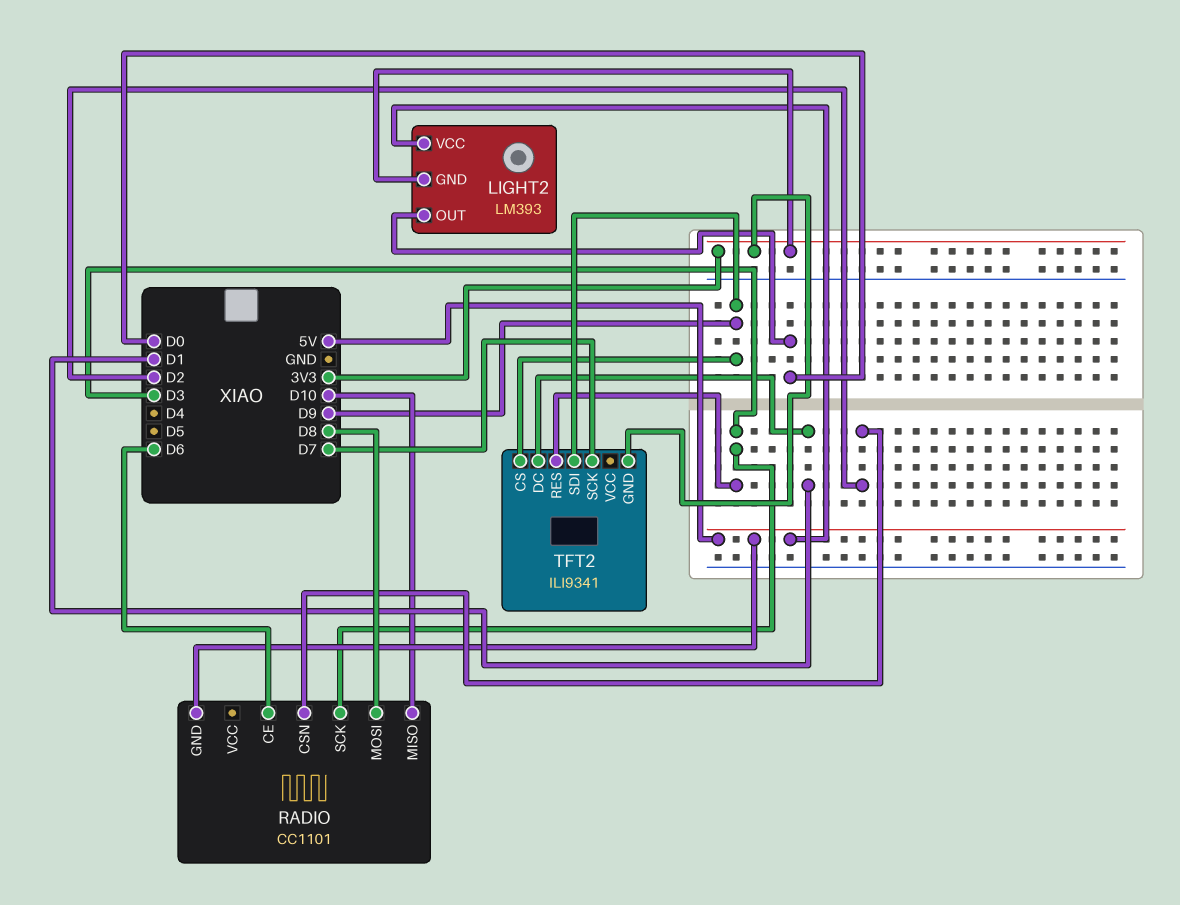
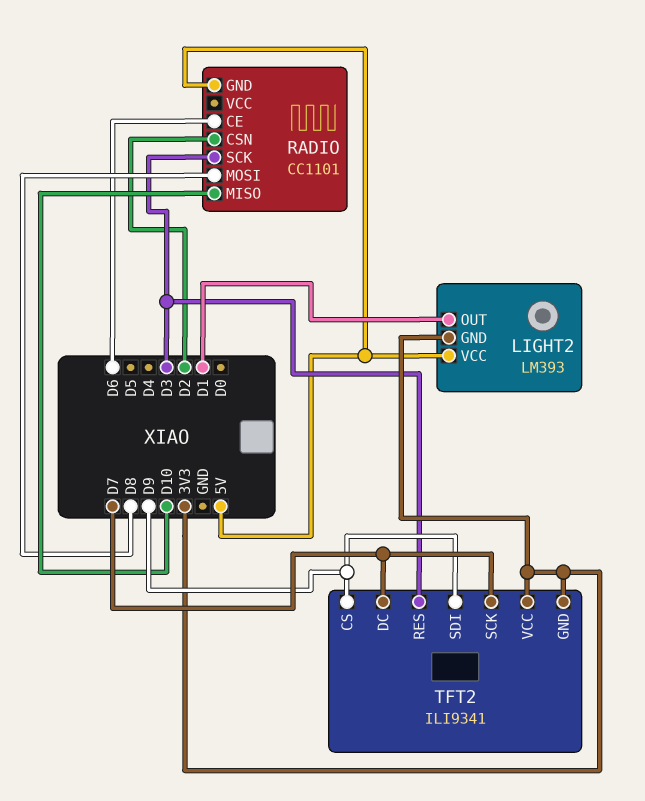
LIGHT2 pin OUT: D0 -> D1
TFT2 pin DC: D1 -> D7
TFT2 pin VCC: none -> 3V3

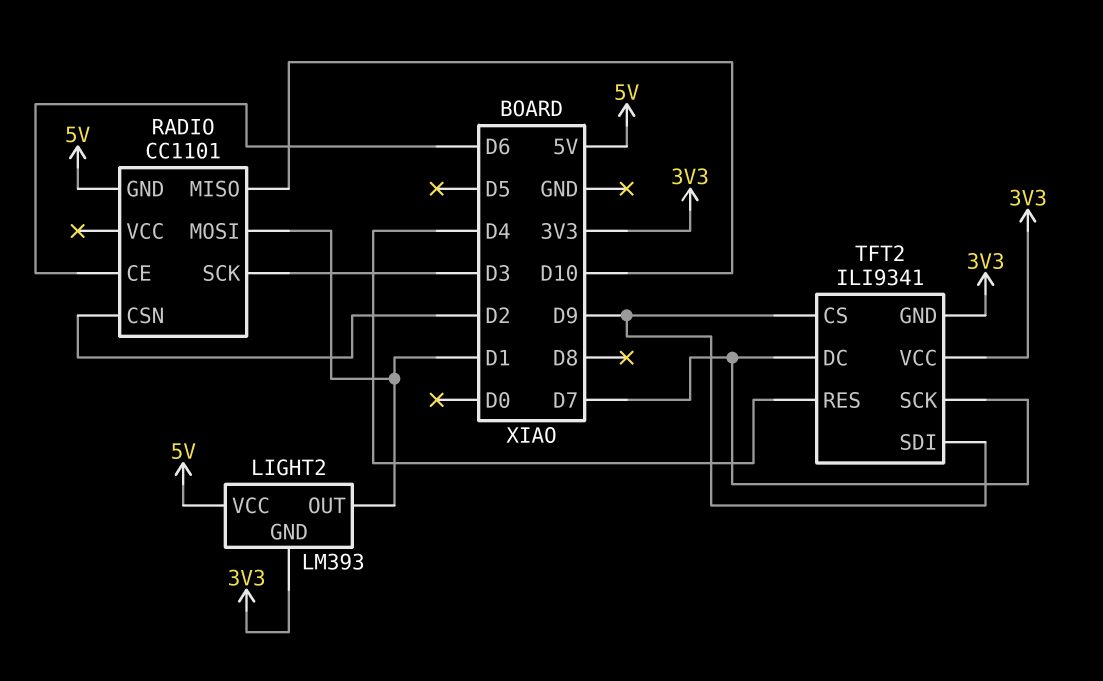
RADIO pin MOSI: D8 -> D1
TFT2 pin RES: D3 -> D4

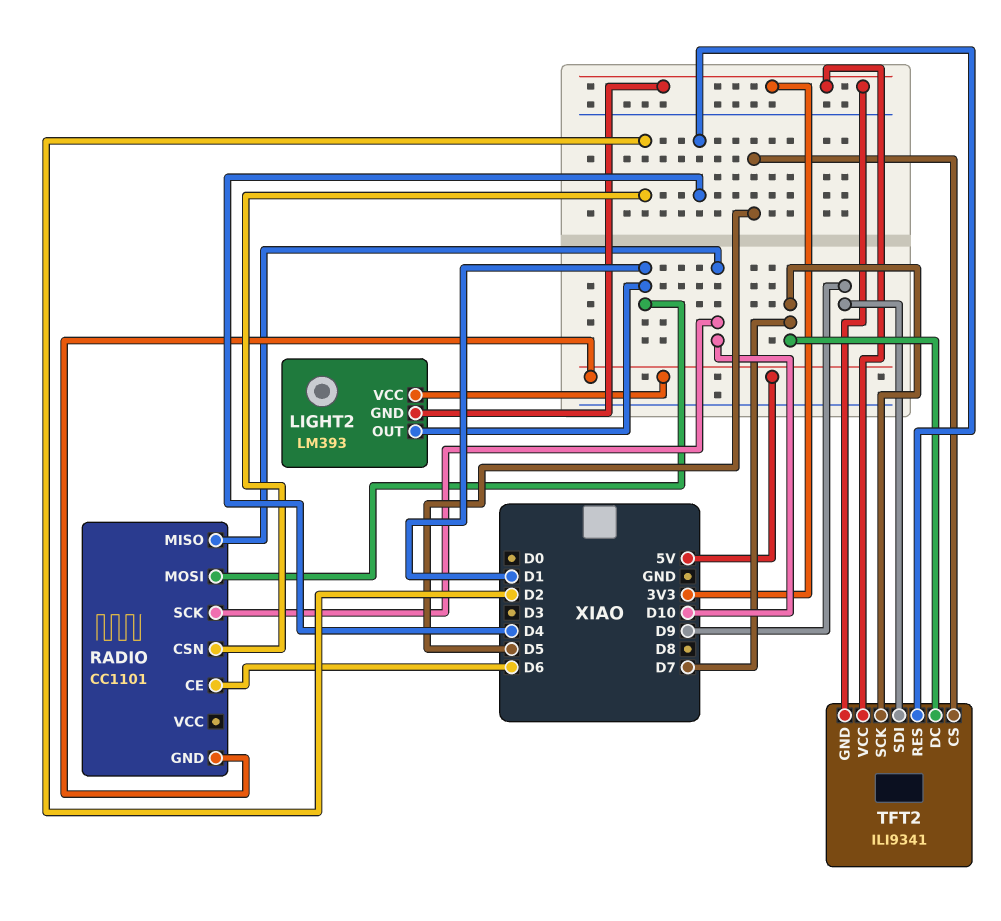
RADIO pin SCK: D3 -> D10
TFT2 pin CS: D9 -> D5

